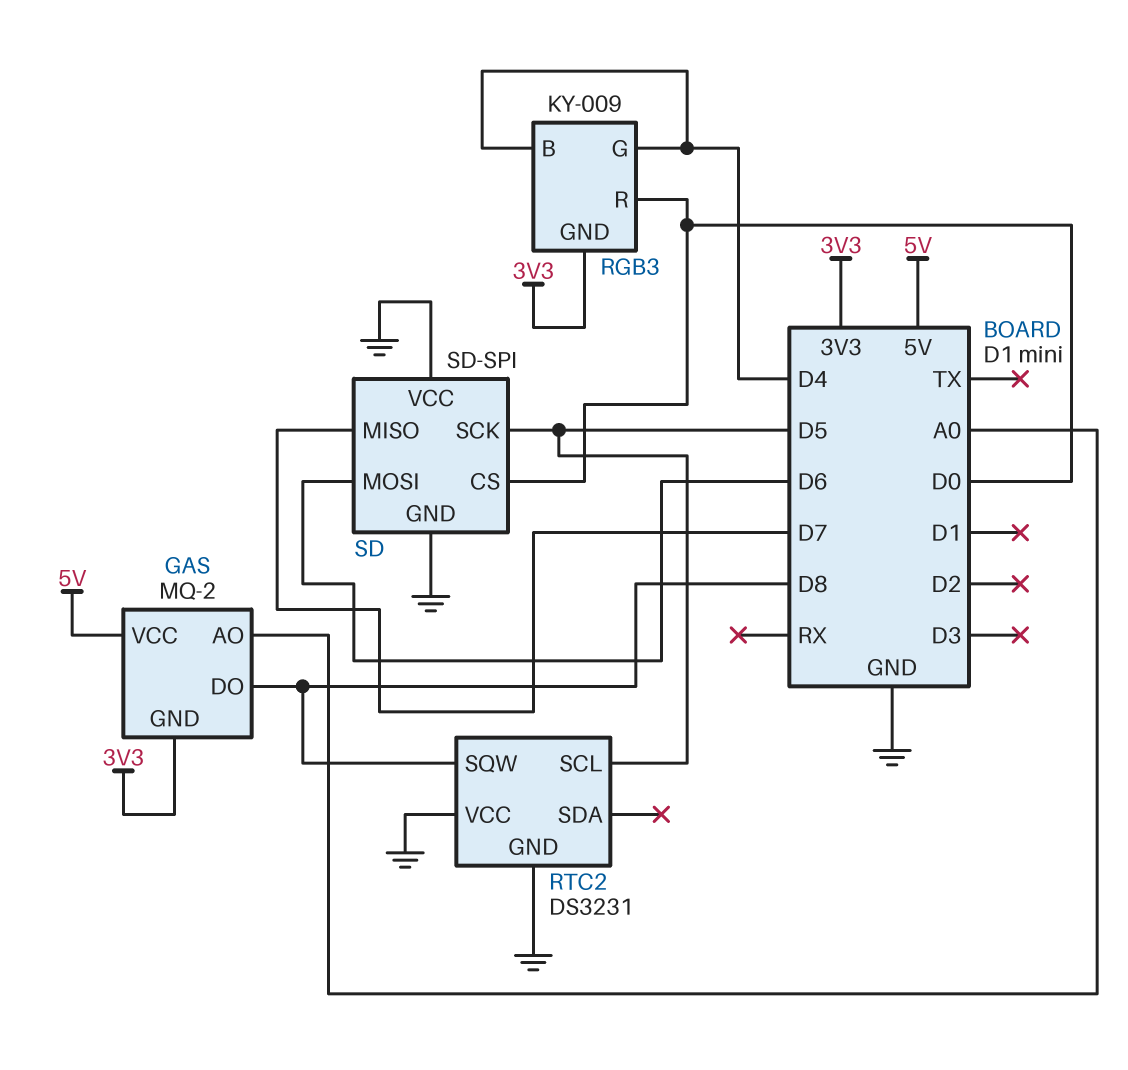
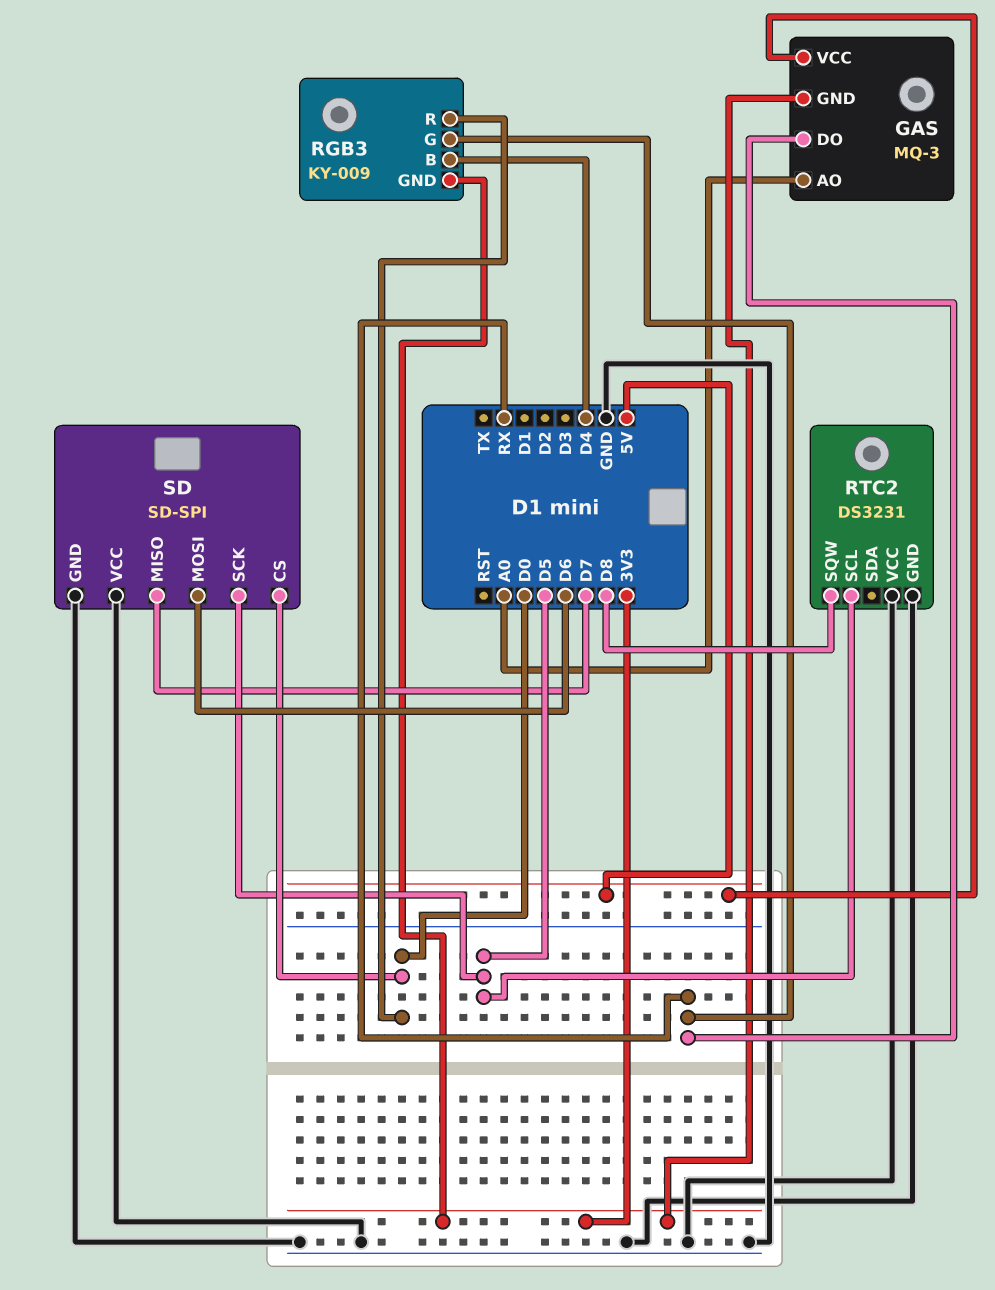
GAS: MQ-2 -> MQ-3
GAS pin DO: D8 -> RX
RGB3 pin G: D4 -> RX

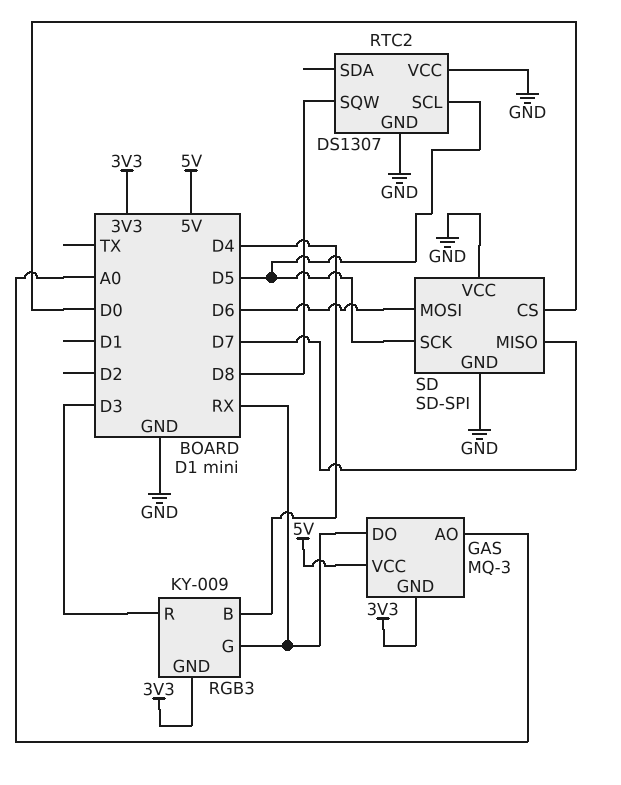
RGB3 pin R: D0 -> D3
RTC2: DS3231 -> DS1307

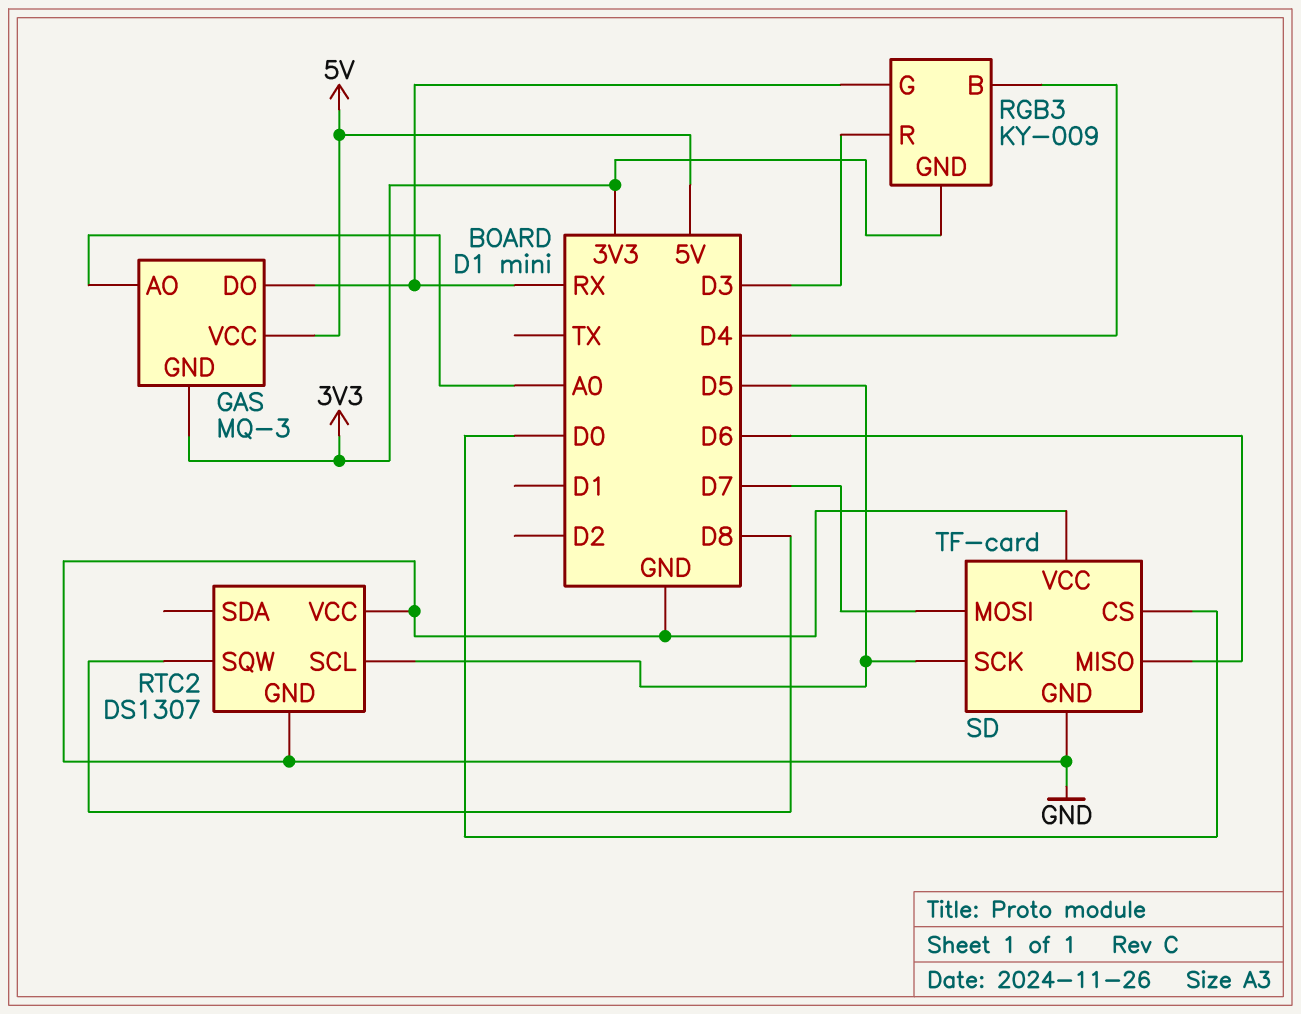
SD: SD-SPI -> TF-card
SD pin MISO: D7 -> D6
SD pin MOSI: D6 -> D7

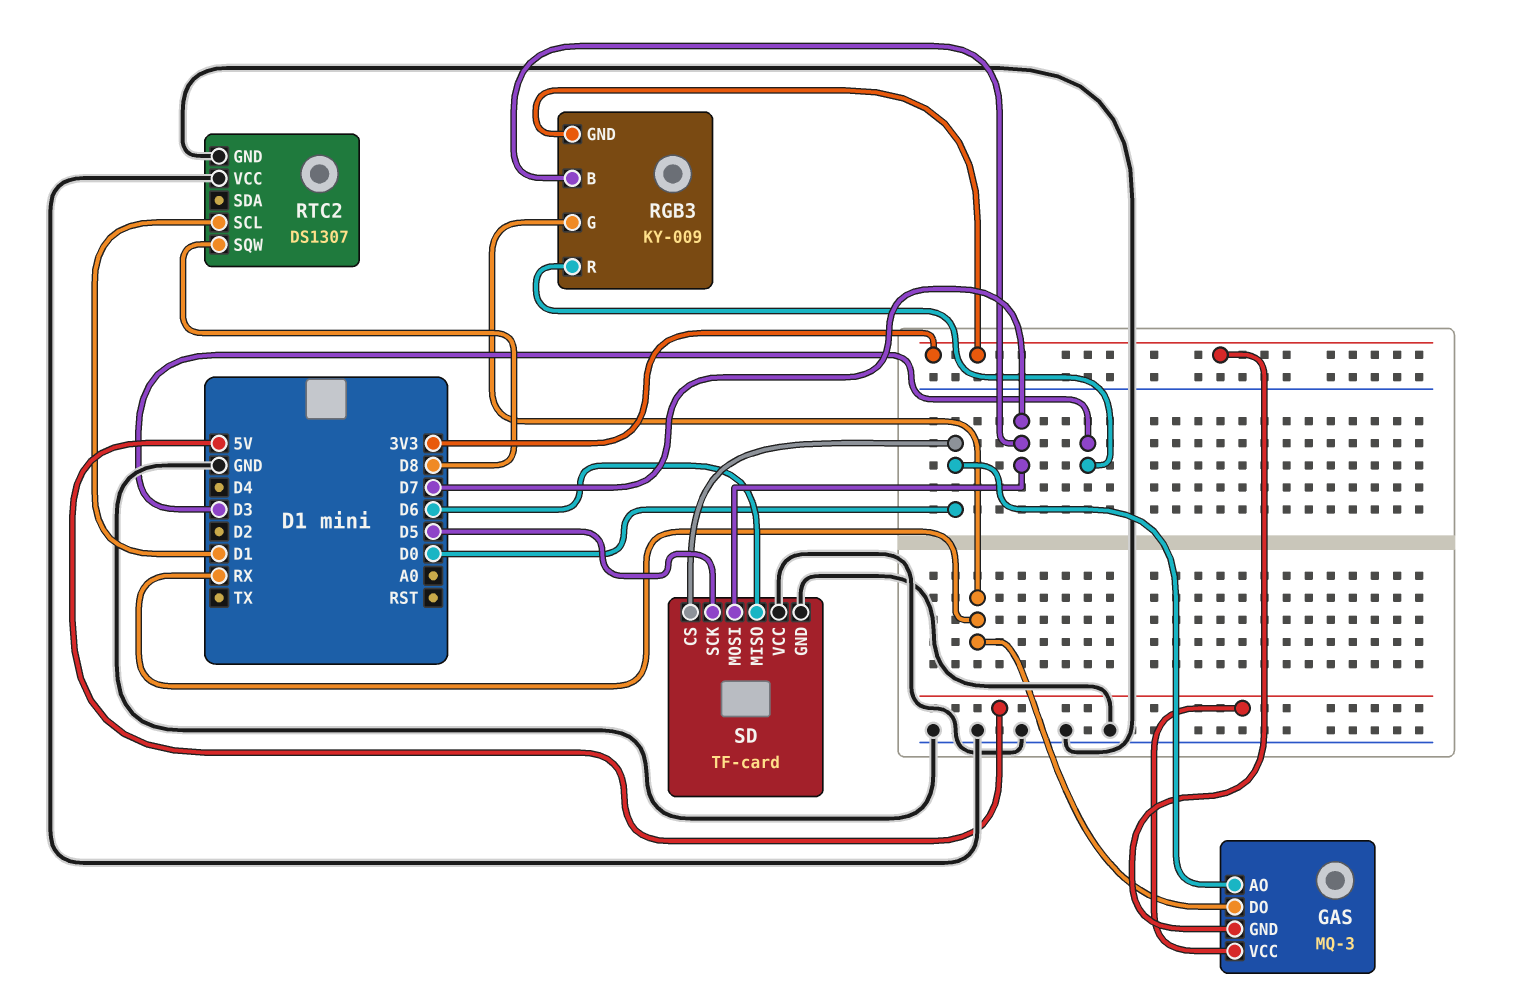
GAS pin AO: A0 -> D0
RGB3 pin B: D4 -> D7
RTC2 pin SCL: D5 -> D1

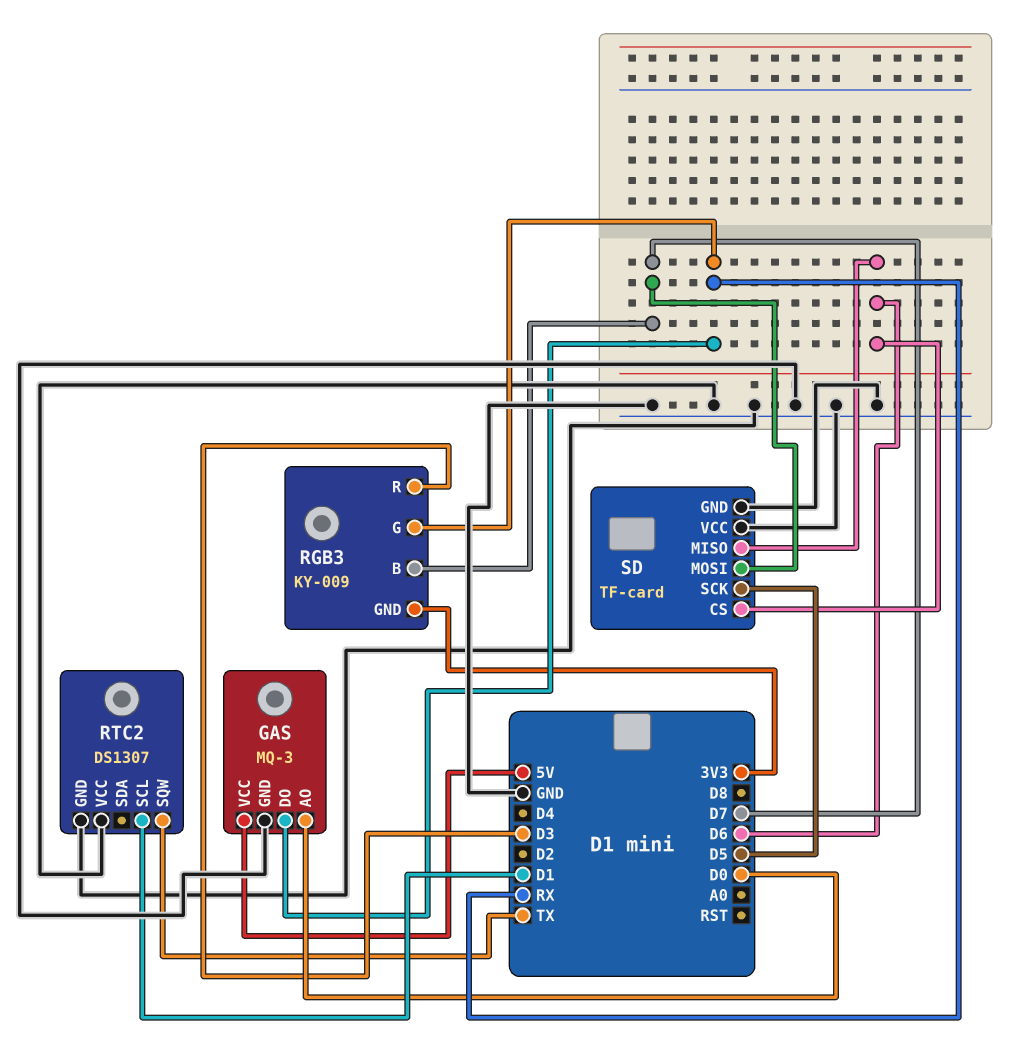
GAS pin GND: 3V3 -> GND
RTC2 pin SQW: D8 -> TX
SD pin CS: D0 -> D6

